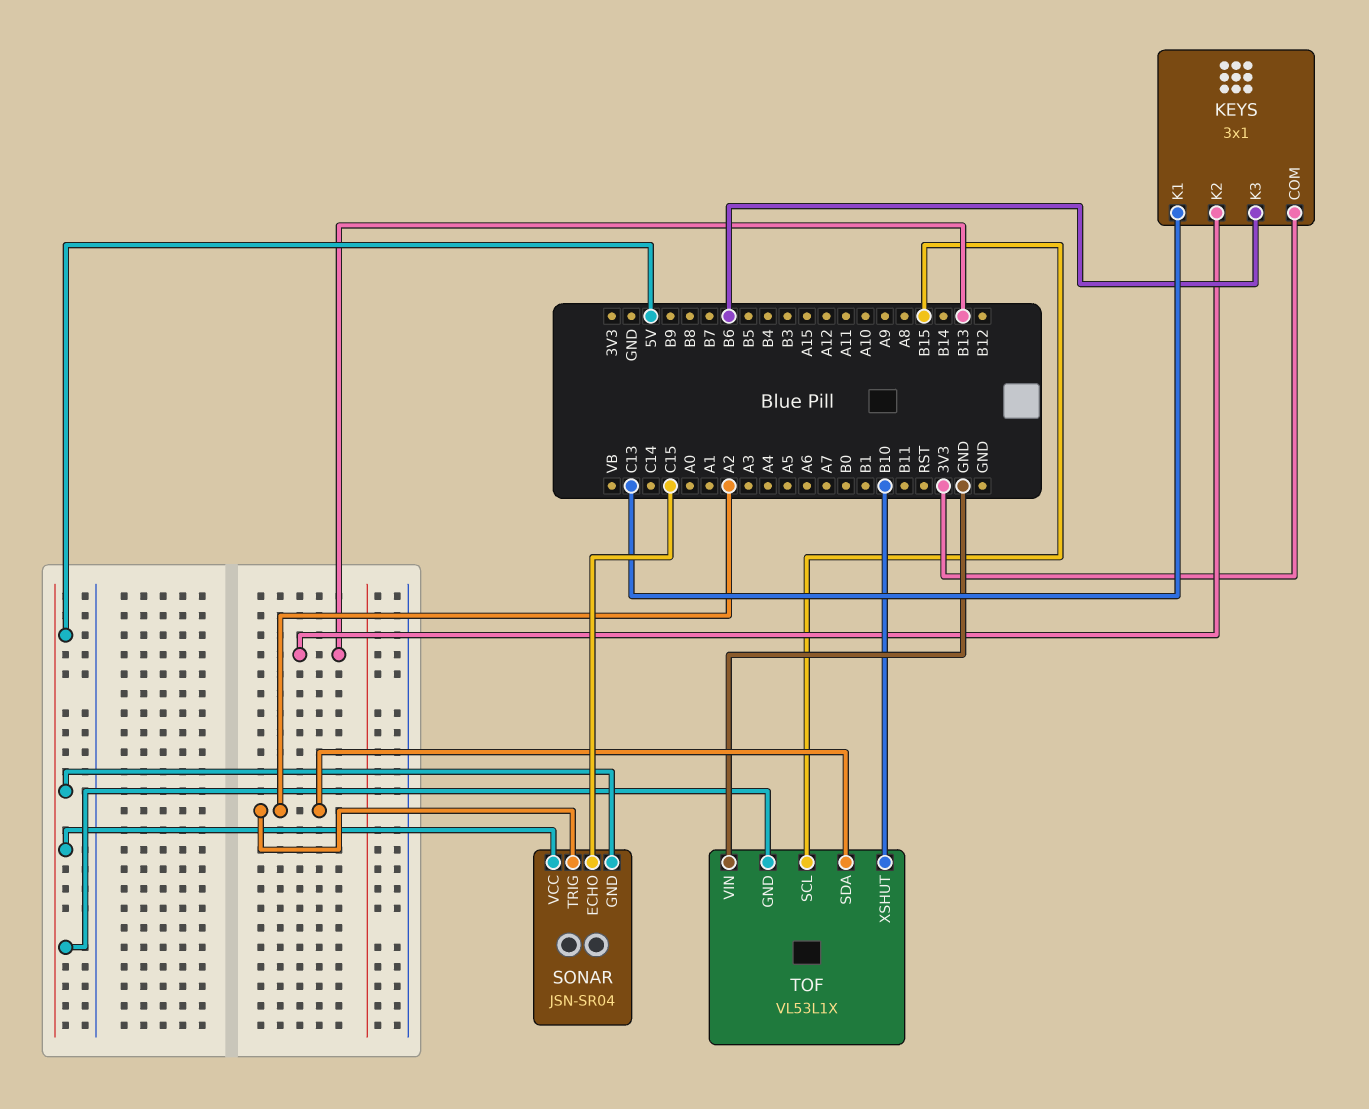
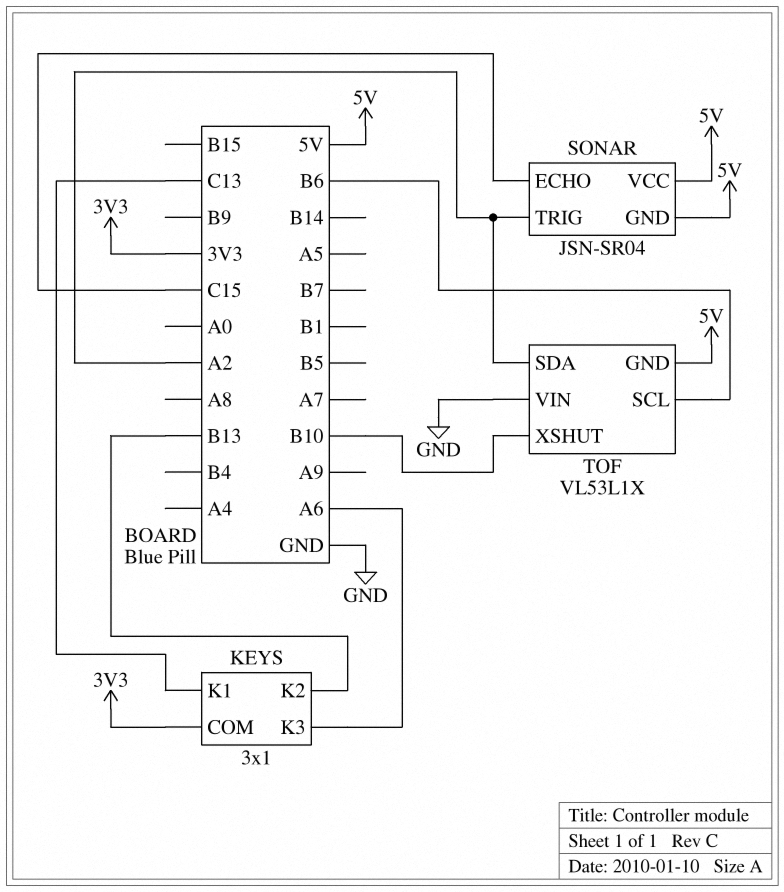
KEYS pin K3: B6 -> A6
TOF pin SCL: B15 -> B6

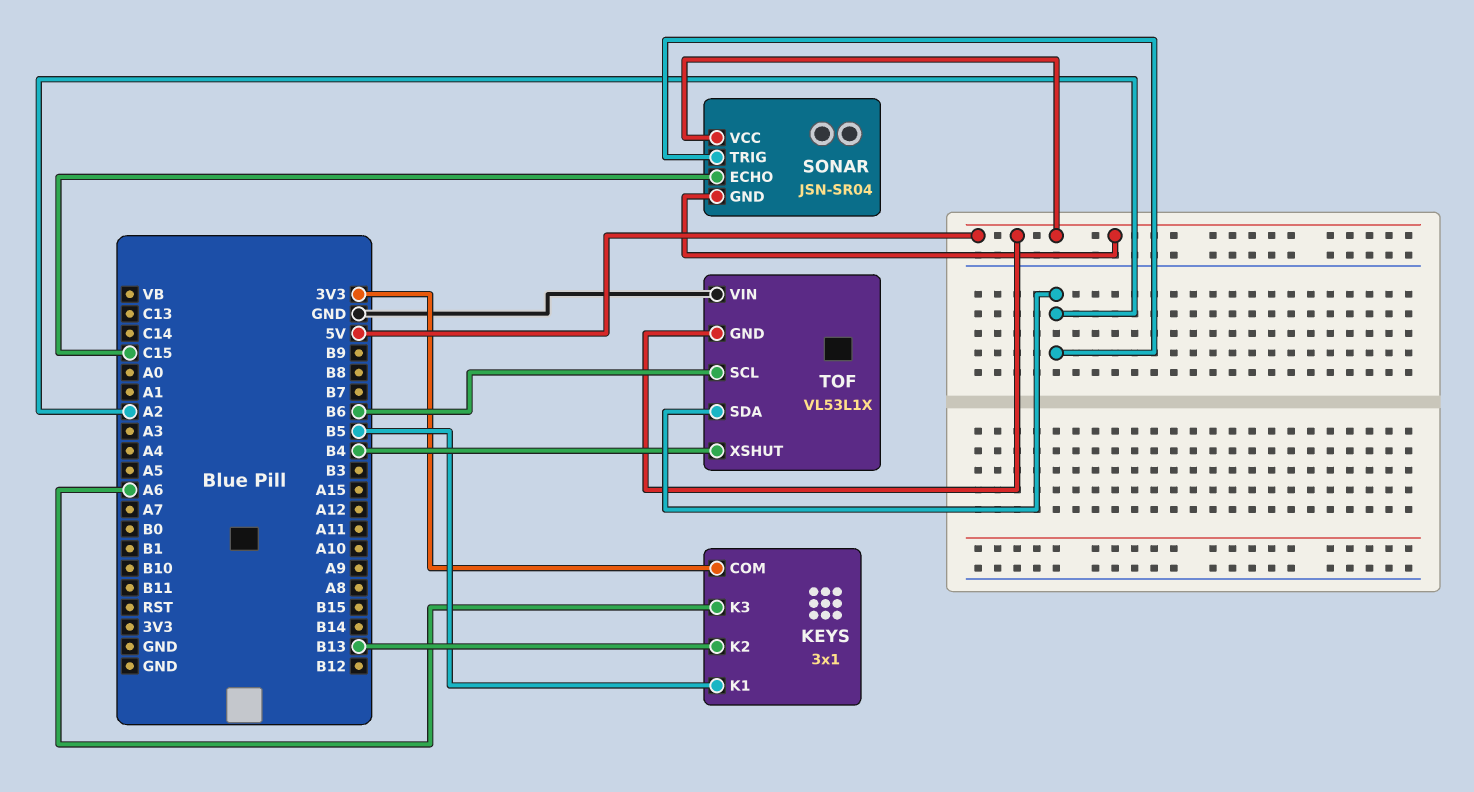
KEYS pin K1: C13 -> B5
TOF pin XSHUT: B10 -> B4

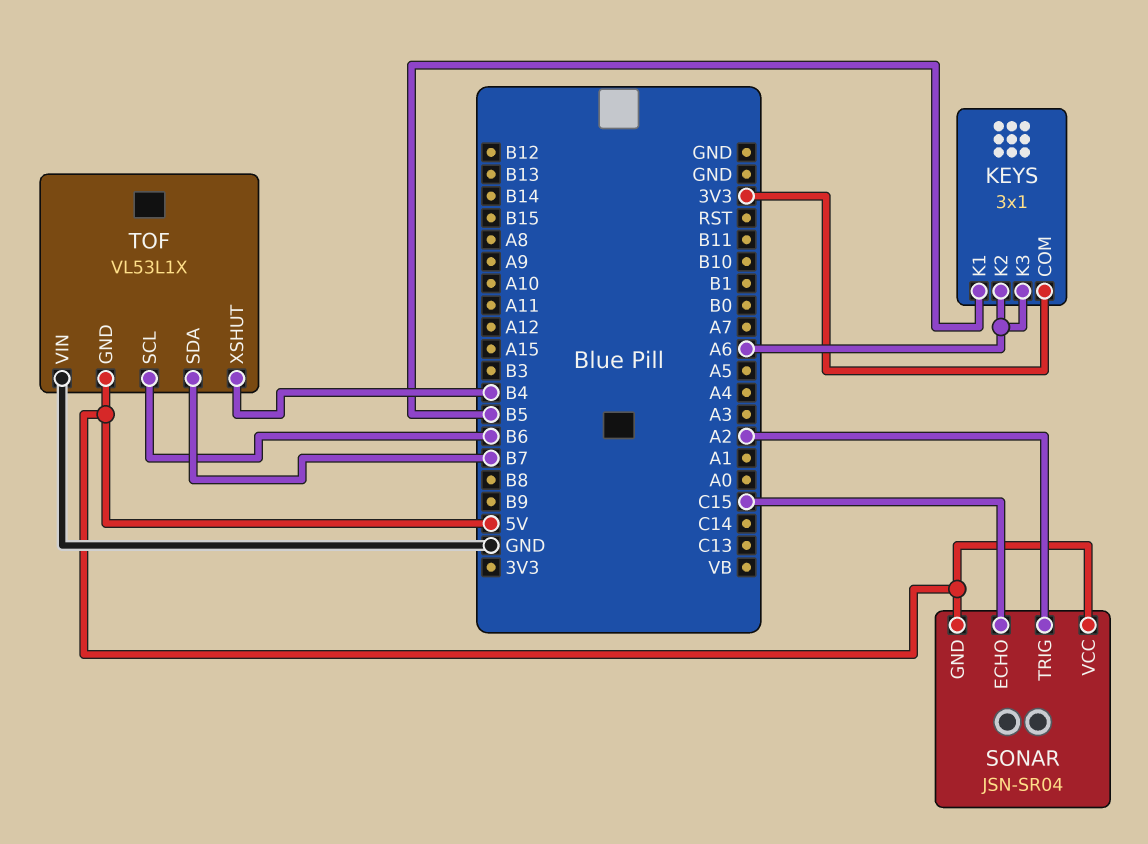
KEYS pin K2: B13 -> A6
TOF pin SDA: A2 -> B7

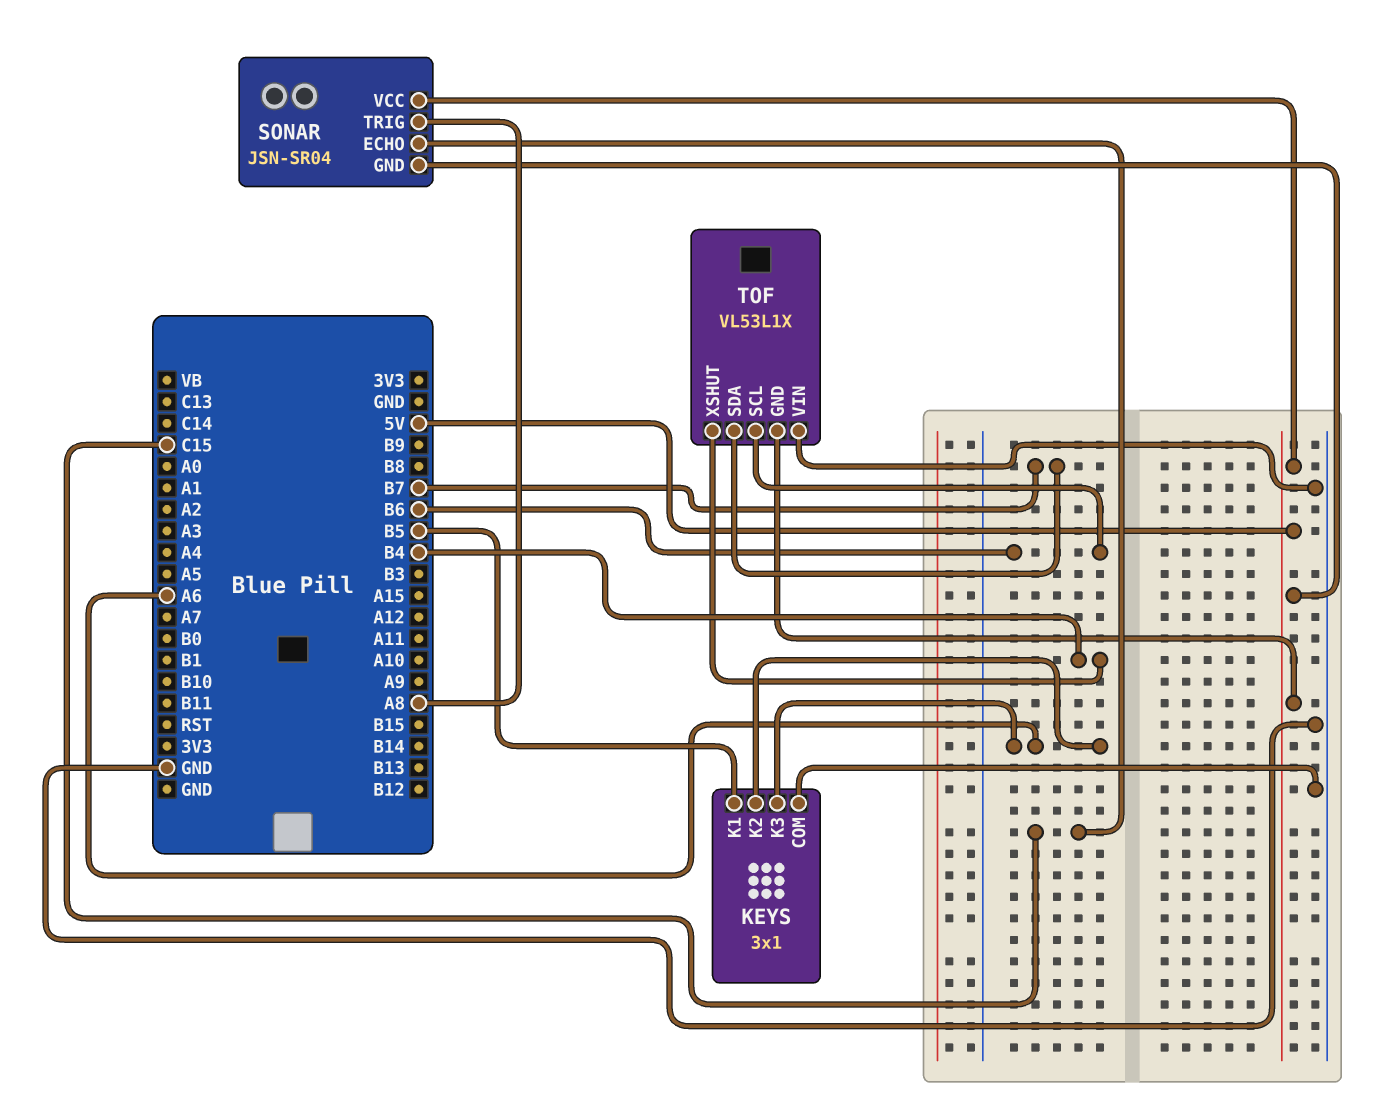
KEYS pin COM: 3V3 -> GND
SONAR pin TRIG: A2 -> A8

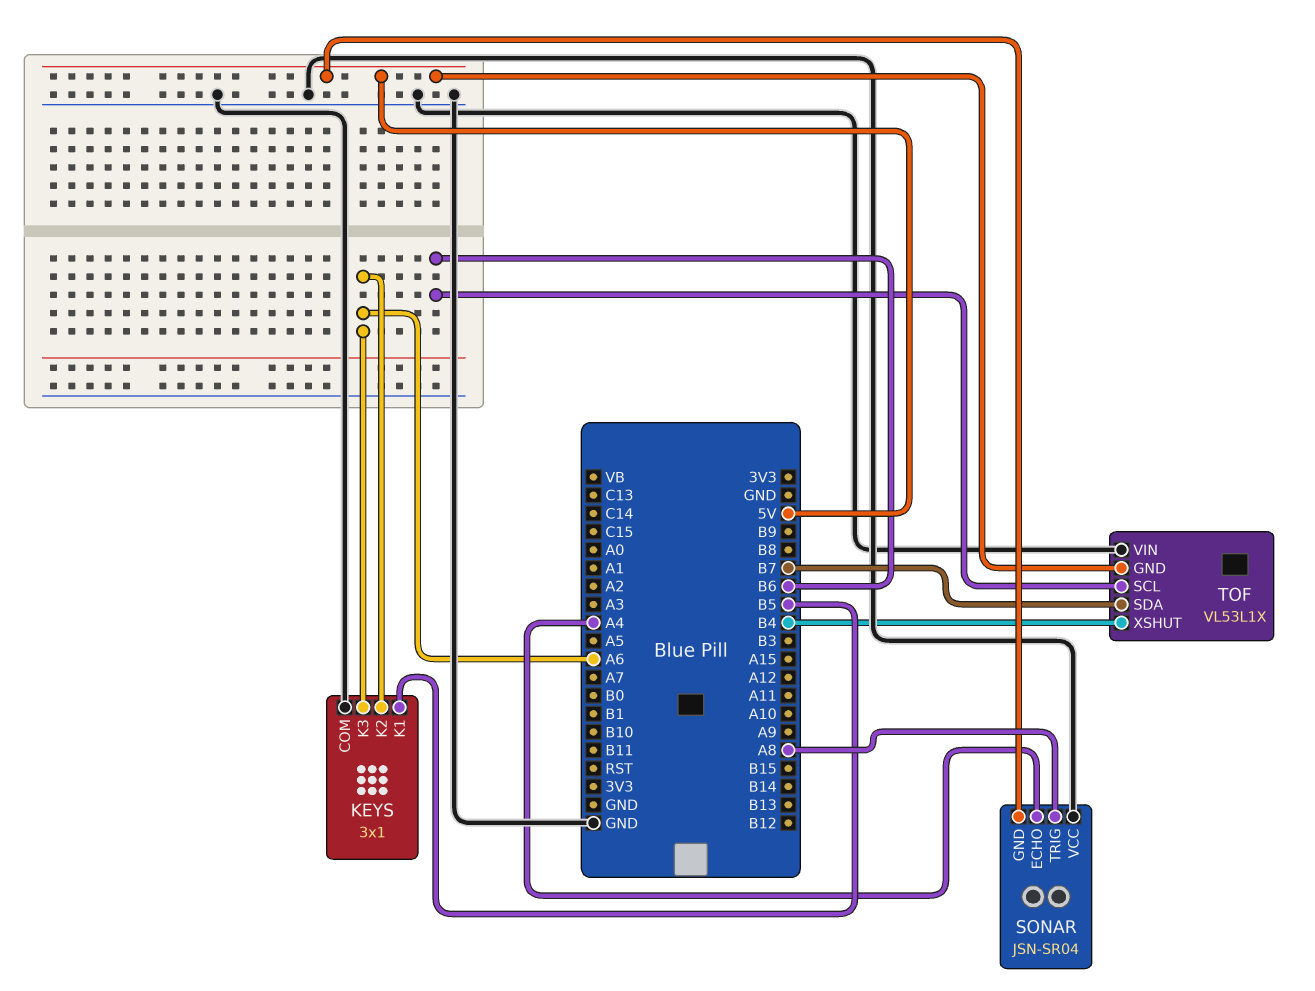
SONAR pin ECHO: C15 -> A4
SONAR pin VCC: 5V -> GND

